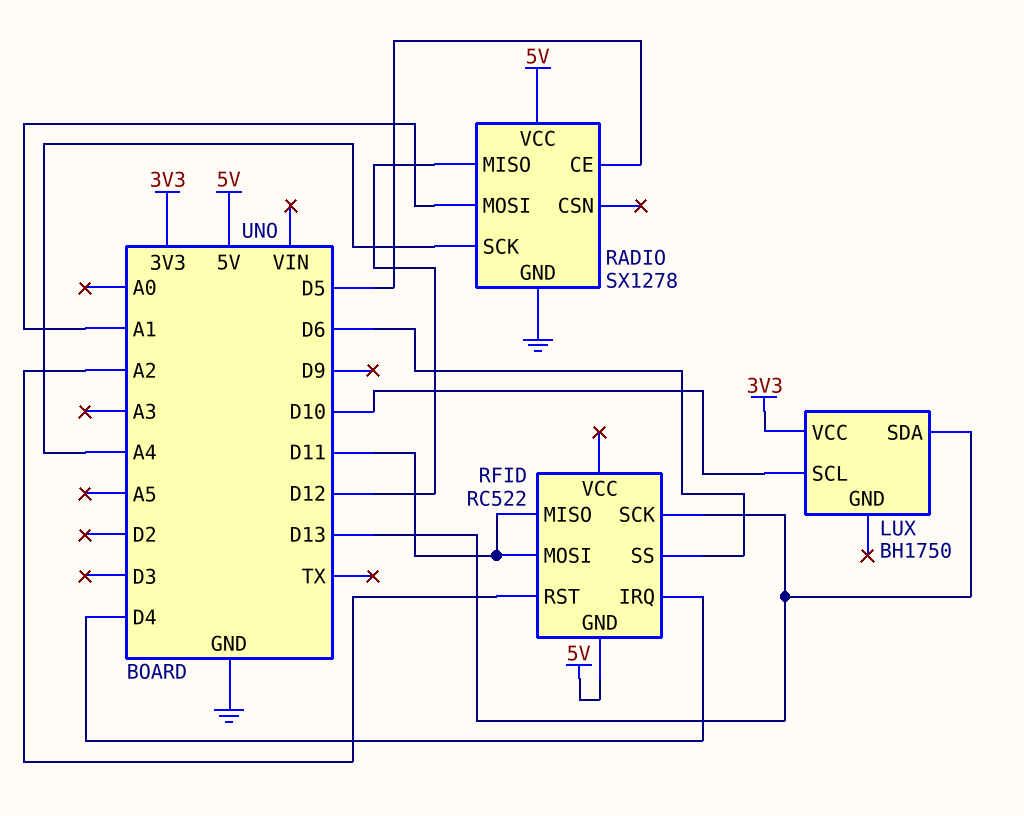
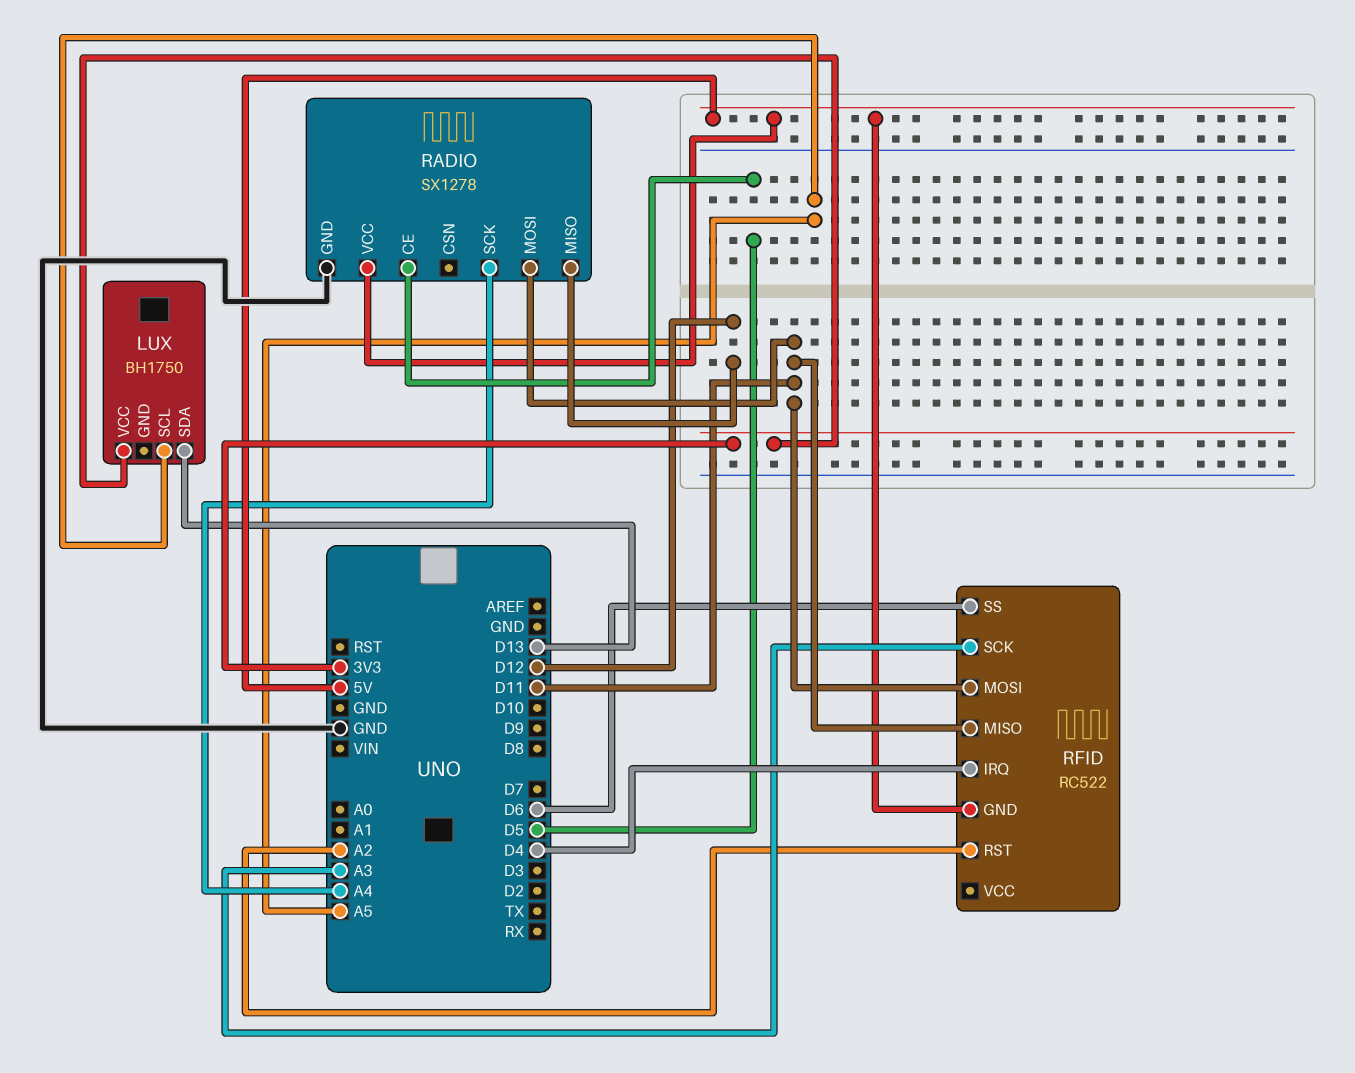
LUX pin SCL: D10 -> A5
RADIO pin MOSI: A1 -> D11
RFID pin SCK: D13 -> A3

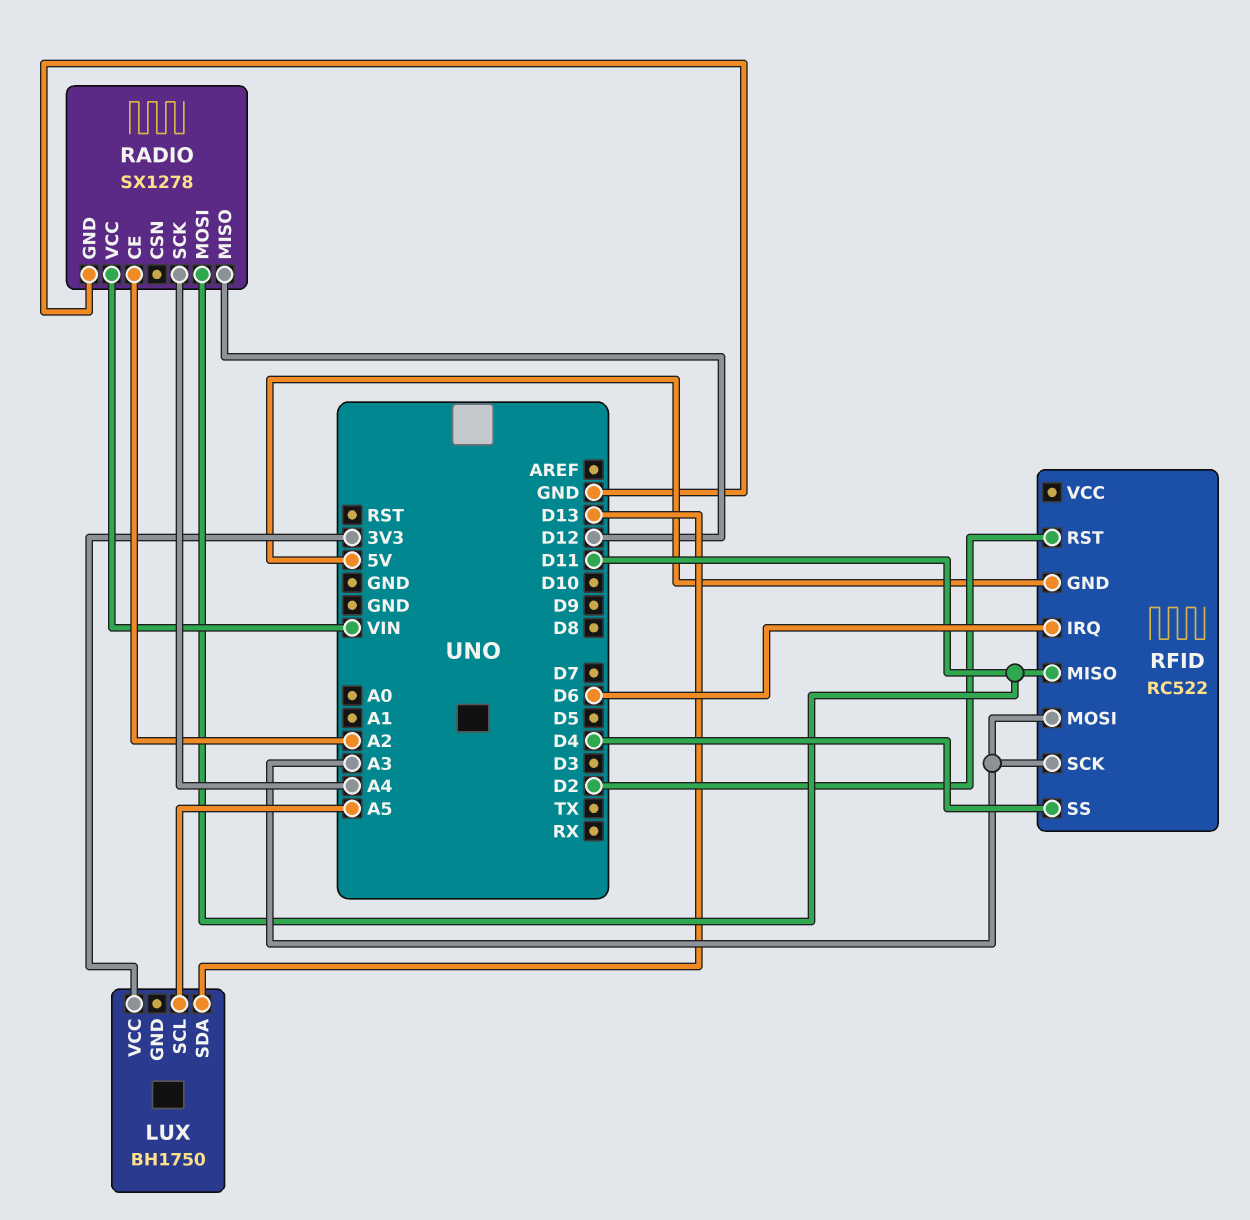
RADIO pin CE: D5 -> A2
RADIO pin VCC: 5V -> VIN
RFID pin IRQ: D4 -> D6
RFID pin MOSI: D11 -> A3
RFID pin RST: A2 -> D2
RFID pin SS: D6 -> D4

